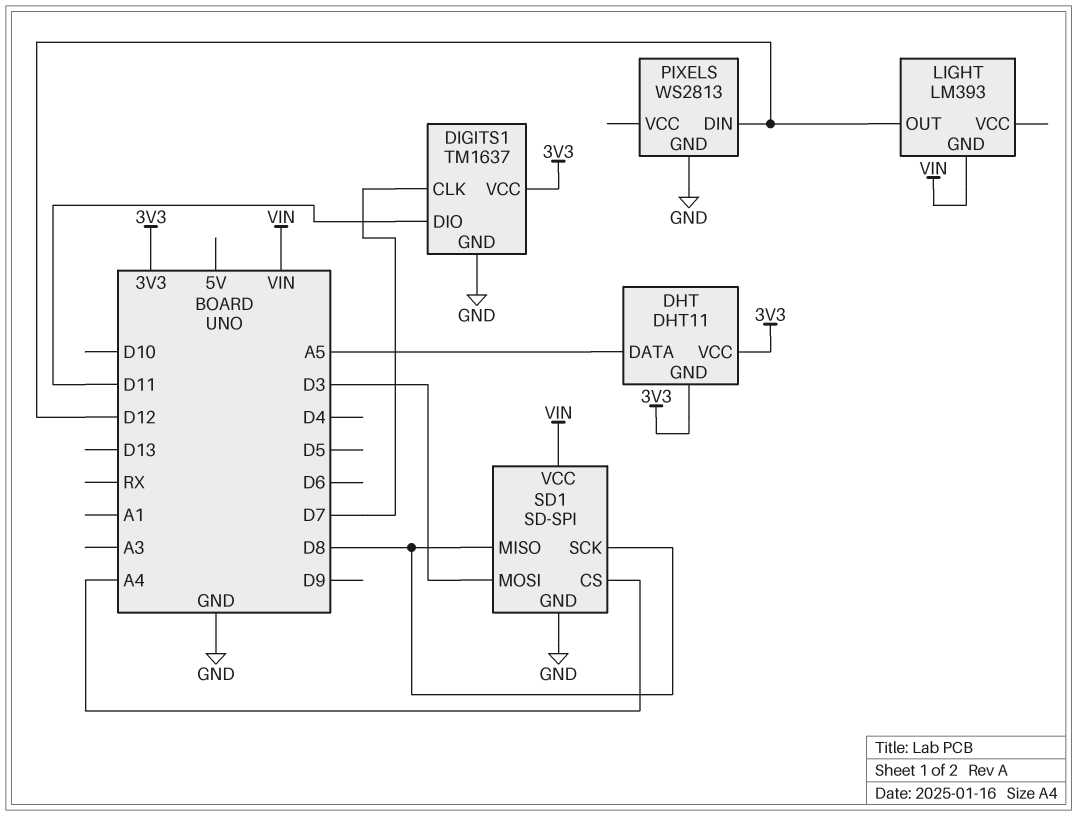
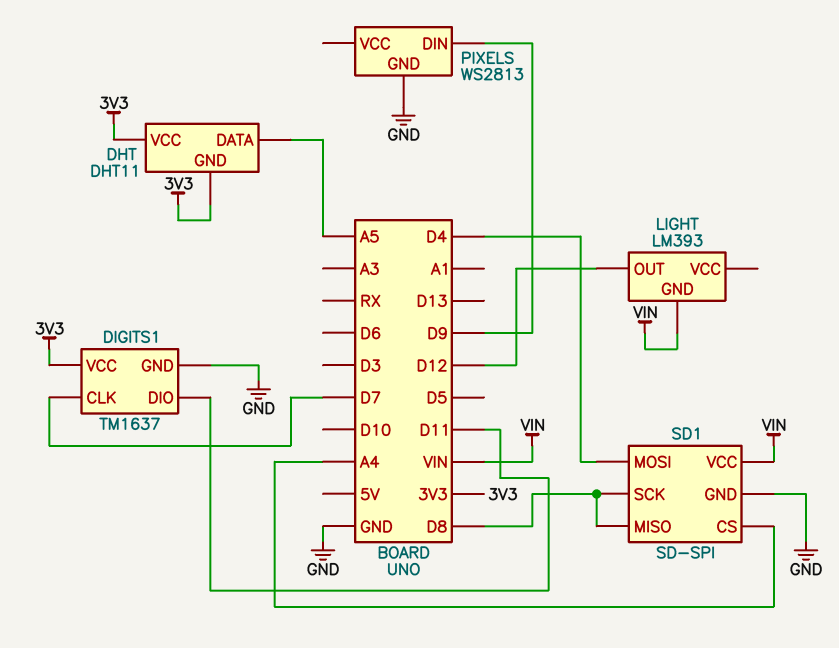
PIXELS pin DIN: D12 -> D9
SD1 pin MOSI: D3 -> D4

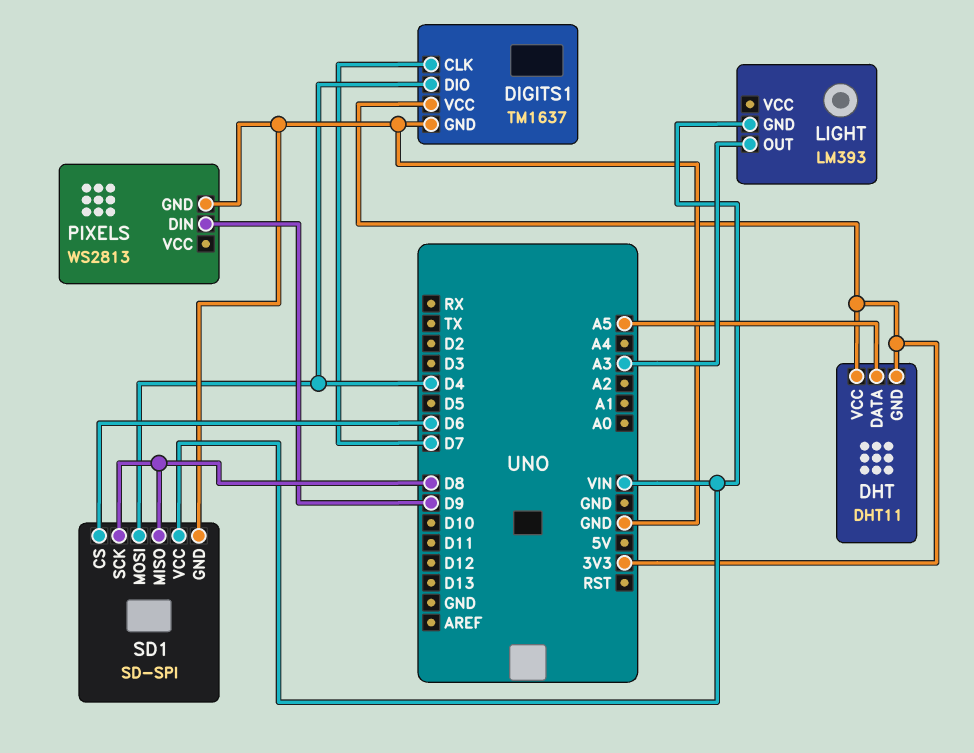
DIGITS1 pin DIO: D11 -> D4
LIGHT pin OUT: D12 -> A3
SD1 pin CS: A4 -> D6

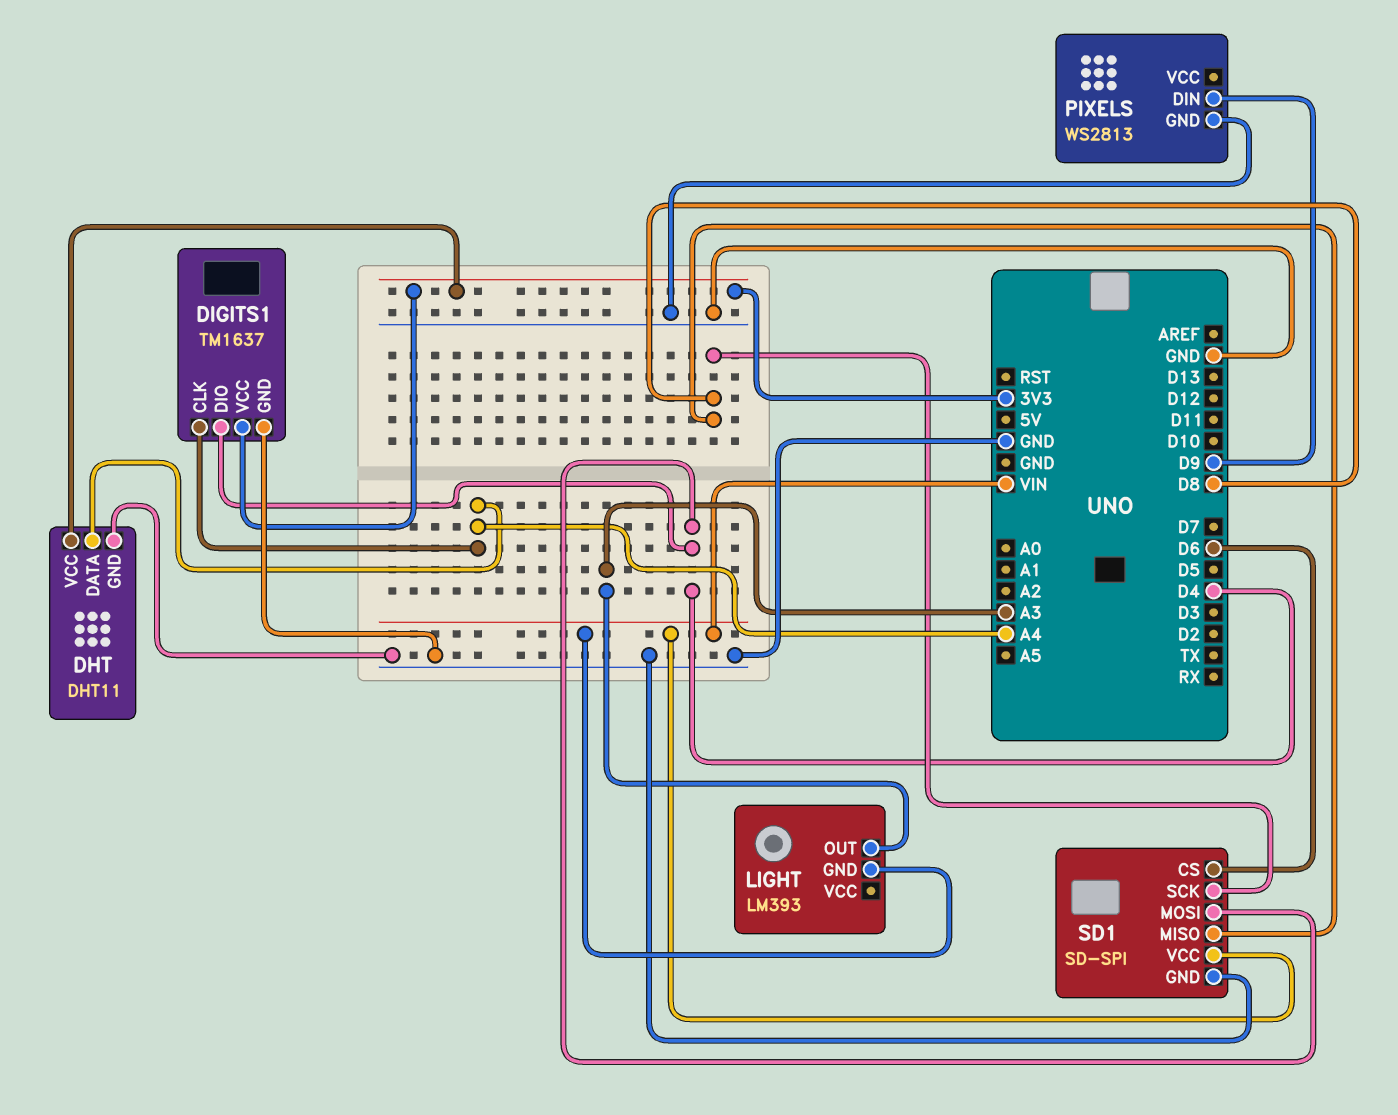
DHT pin DATA: A5 -> A4
DHT pin GND: 3V3 -> GND
DIGITS1 pin CLK: D7 -> A4

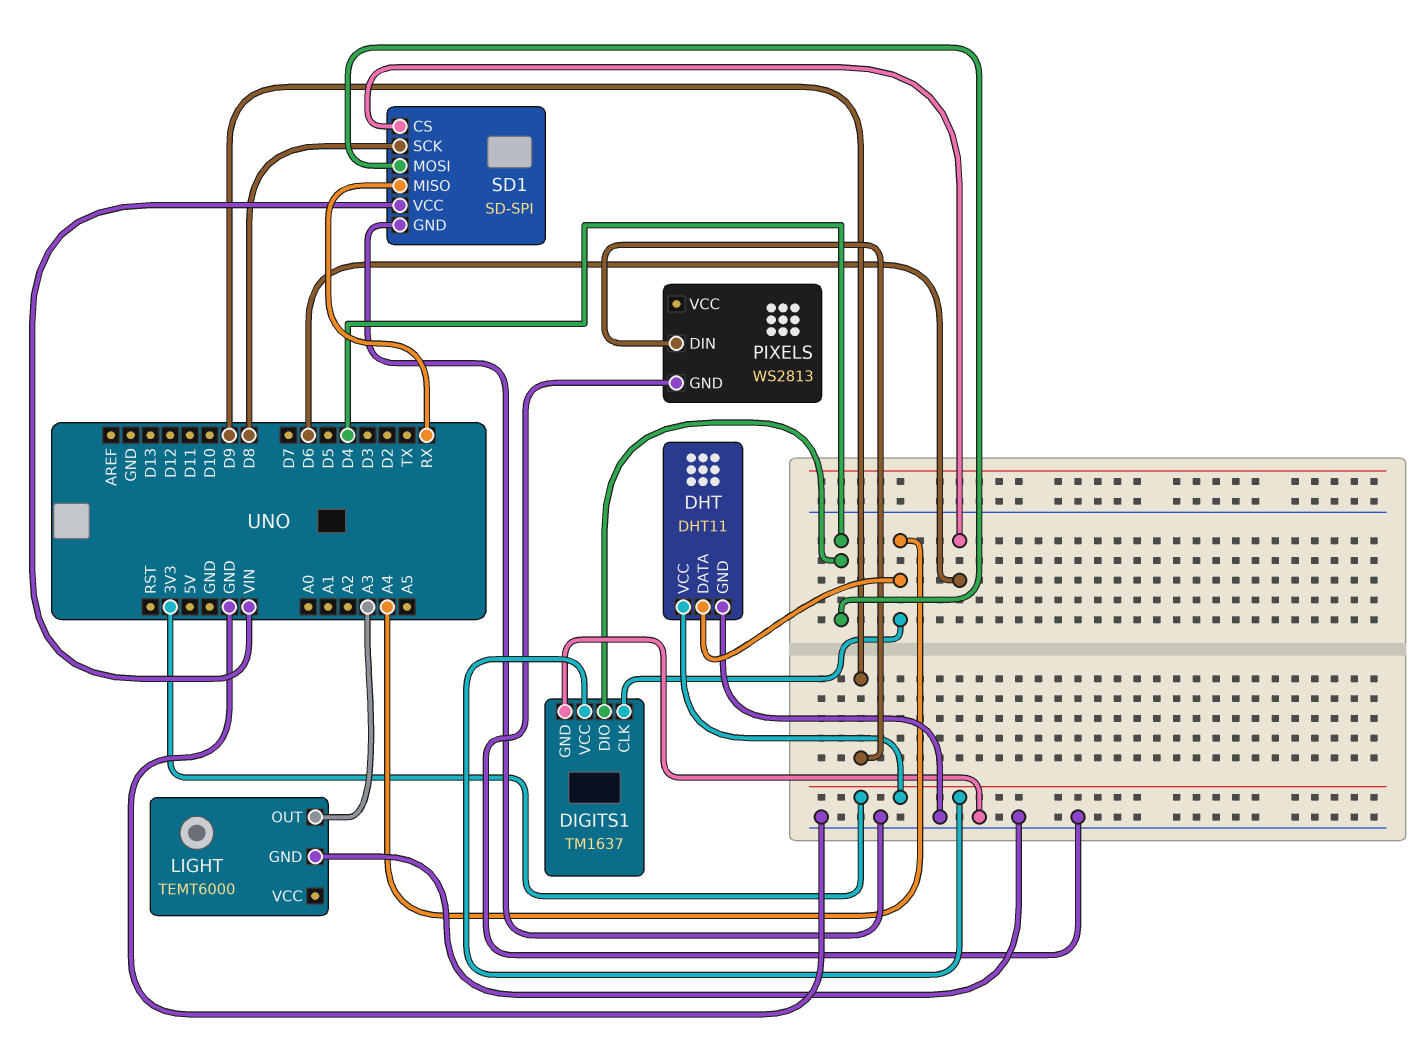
LIGHT: LM393 -> TEMT6000
LIGHT pin GND: VIN -> GND
SD1 pin MISO: D8 -> RX

